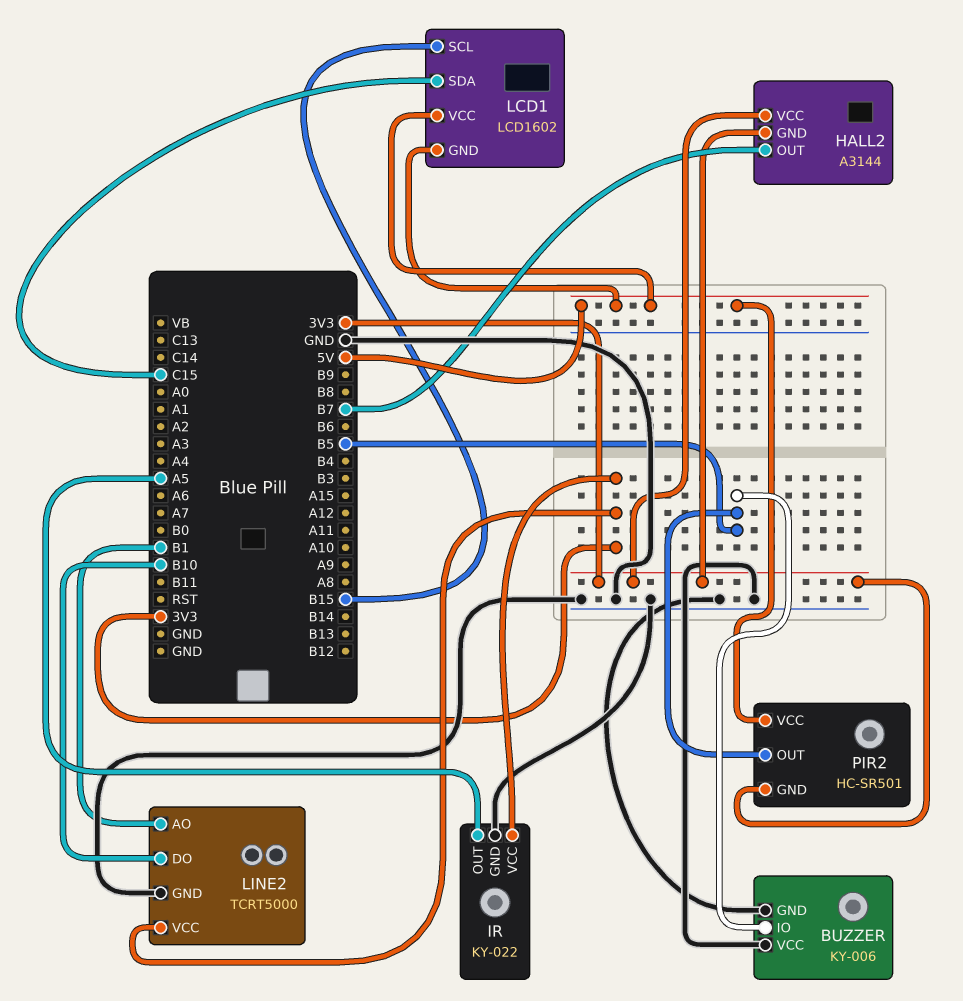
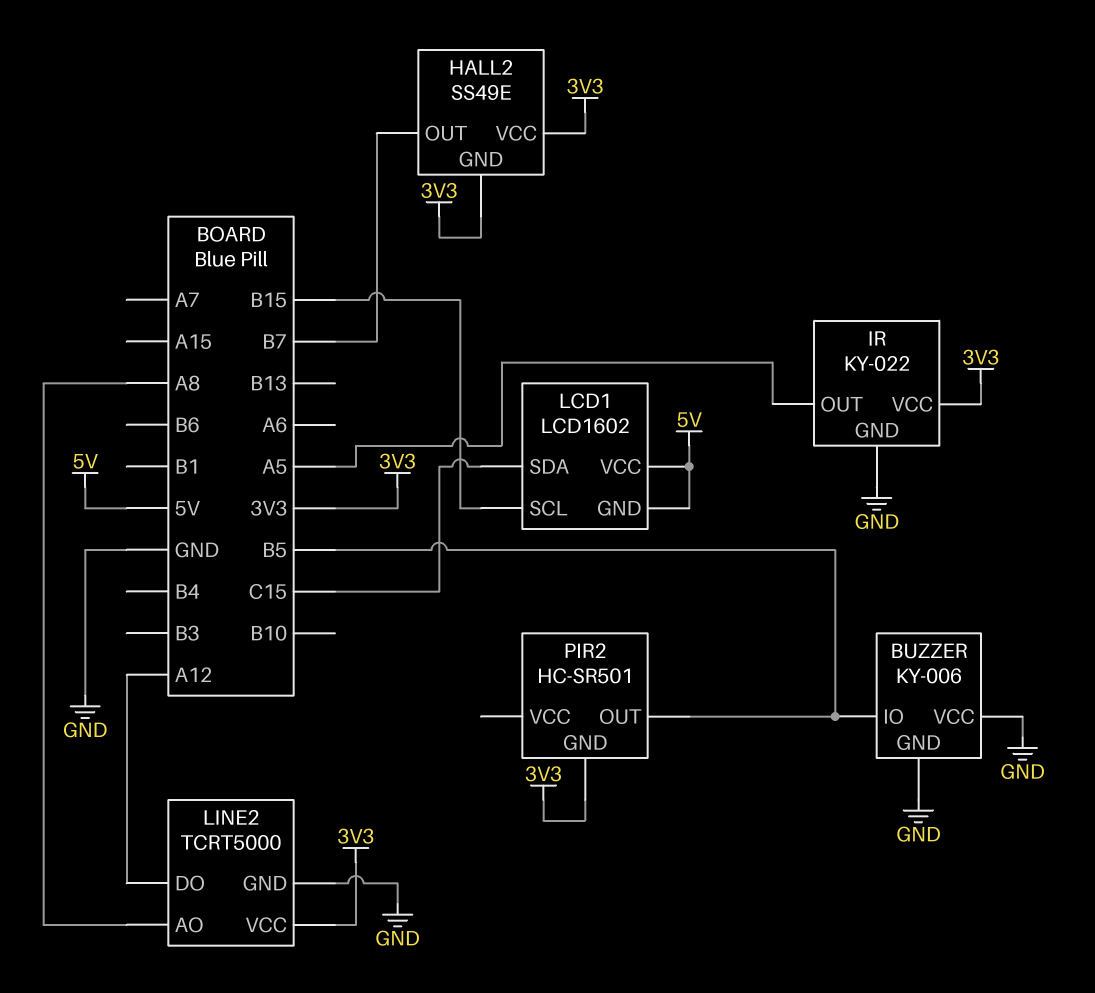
HALL2: A3144 -> SS49E
LINE2 pin AO: B1 -> A8
LINE2 pin DO: B10 -> A12
PIR2 pin VCC: 5V -> none

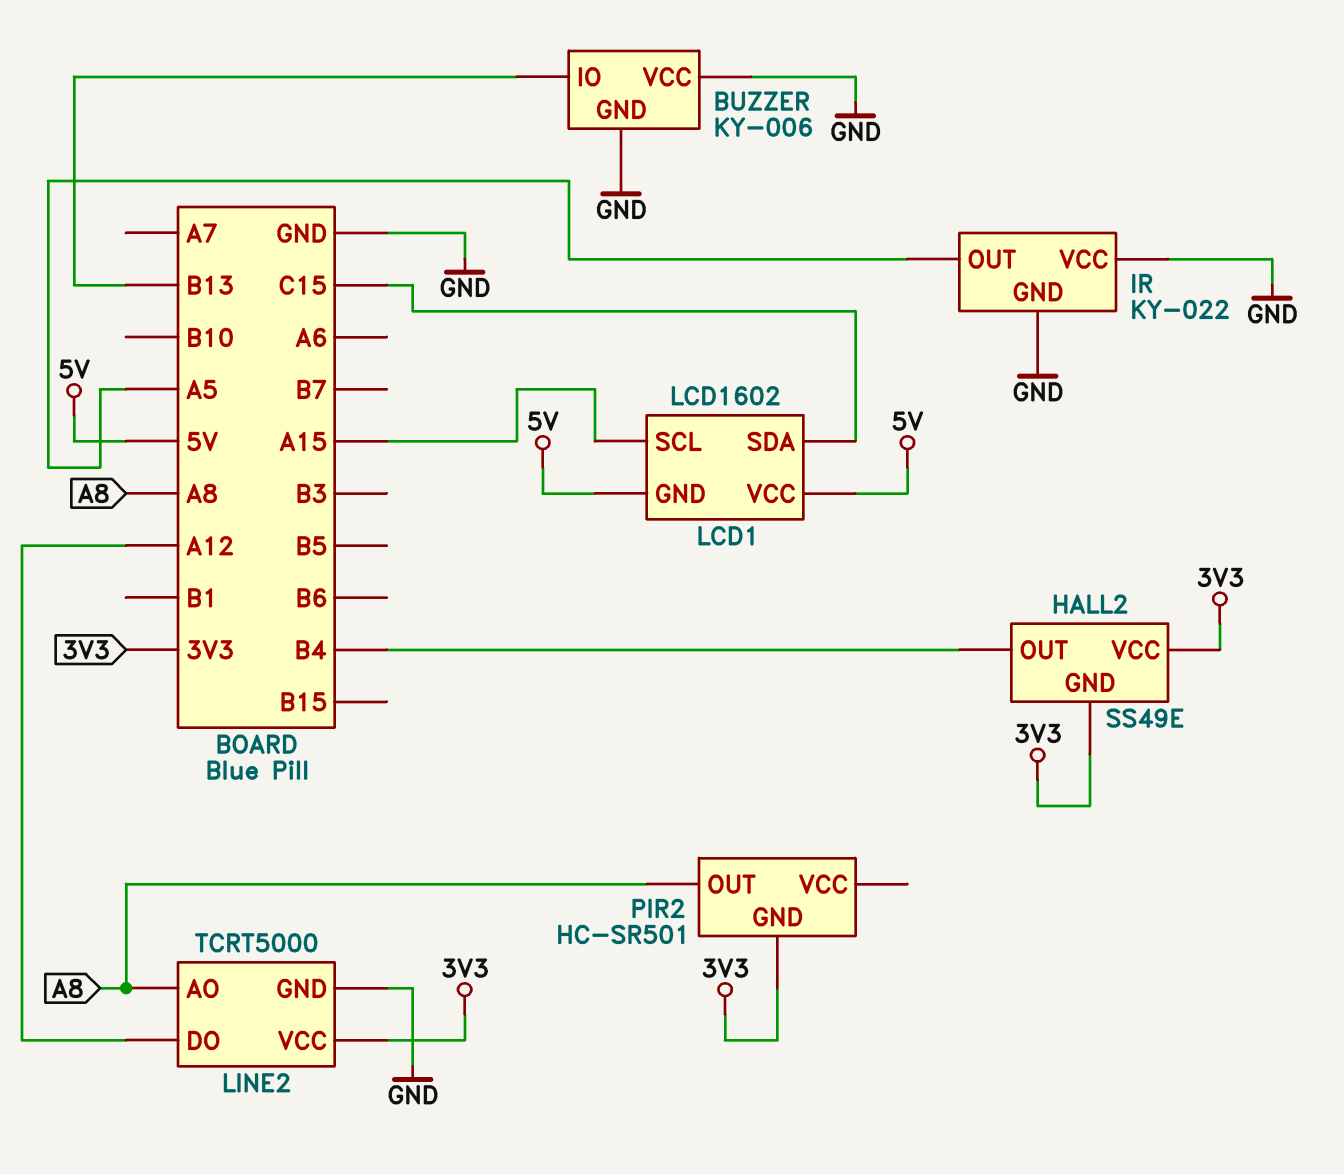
BUZZER pin IO: B5 -> B13
HALL2 pin OUT: B7 -> B4
IR pin VCC: 3V3 -> GND
LCD1 pin SCL: B15 -> A15
PIR2 pin OUT: B5 -> A8

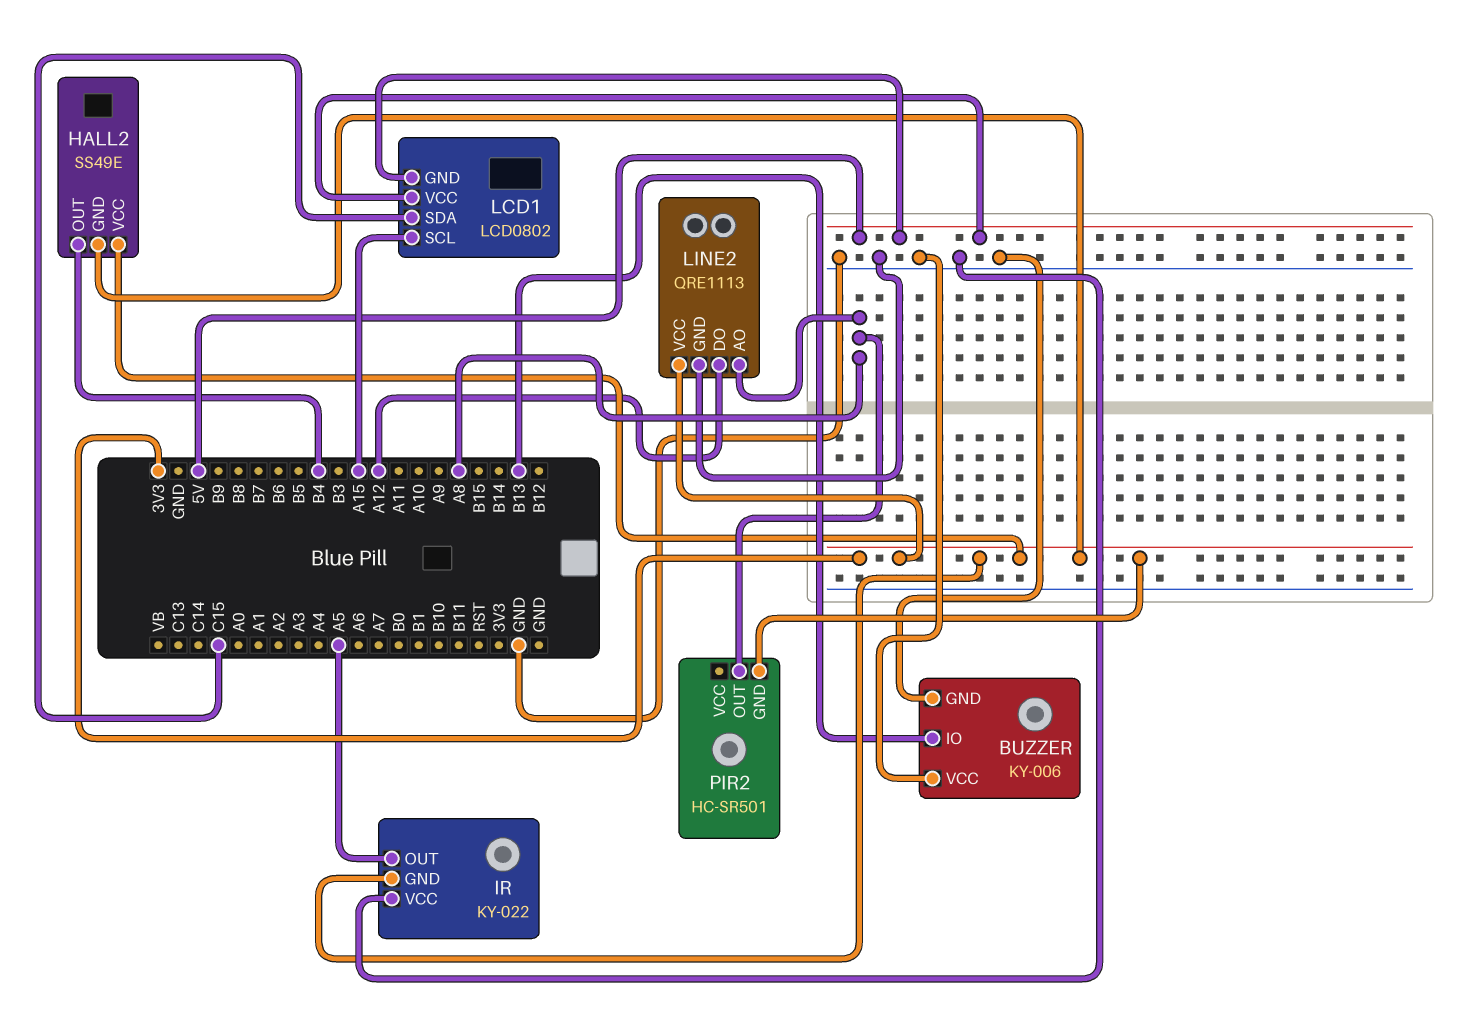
IR pin GND: GND -> 3V3
LCD1: LCD1602 -> LCD0802
LINE2: TCRT5000 -> QRE1113

